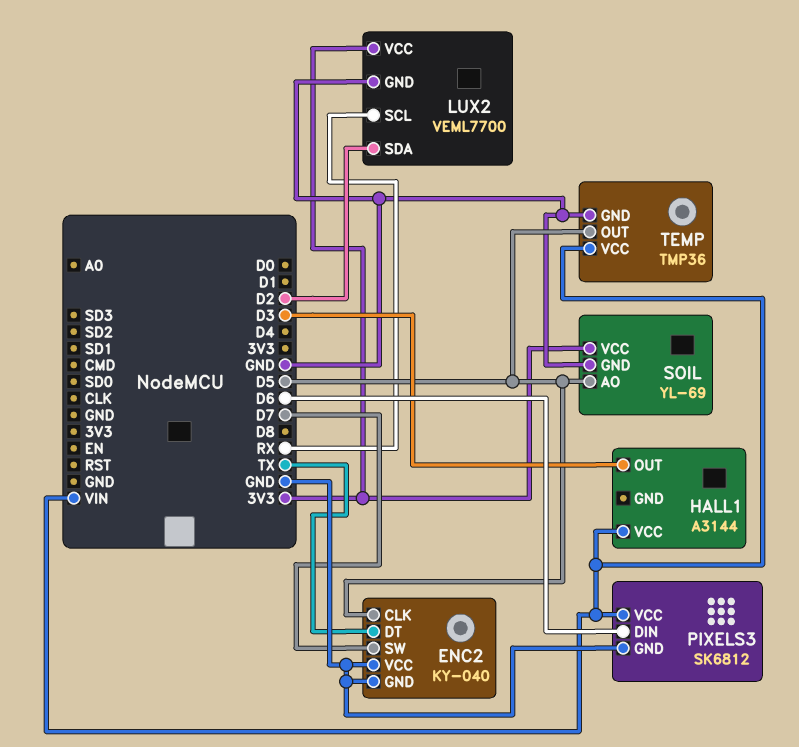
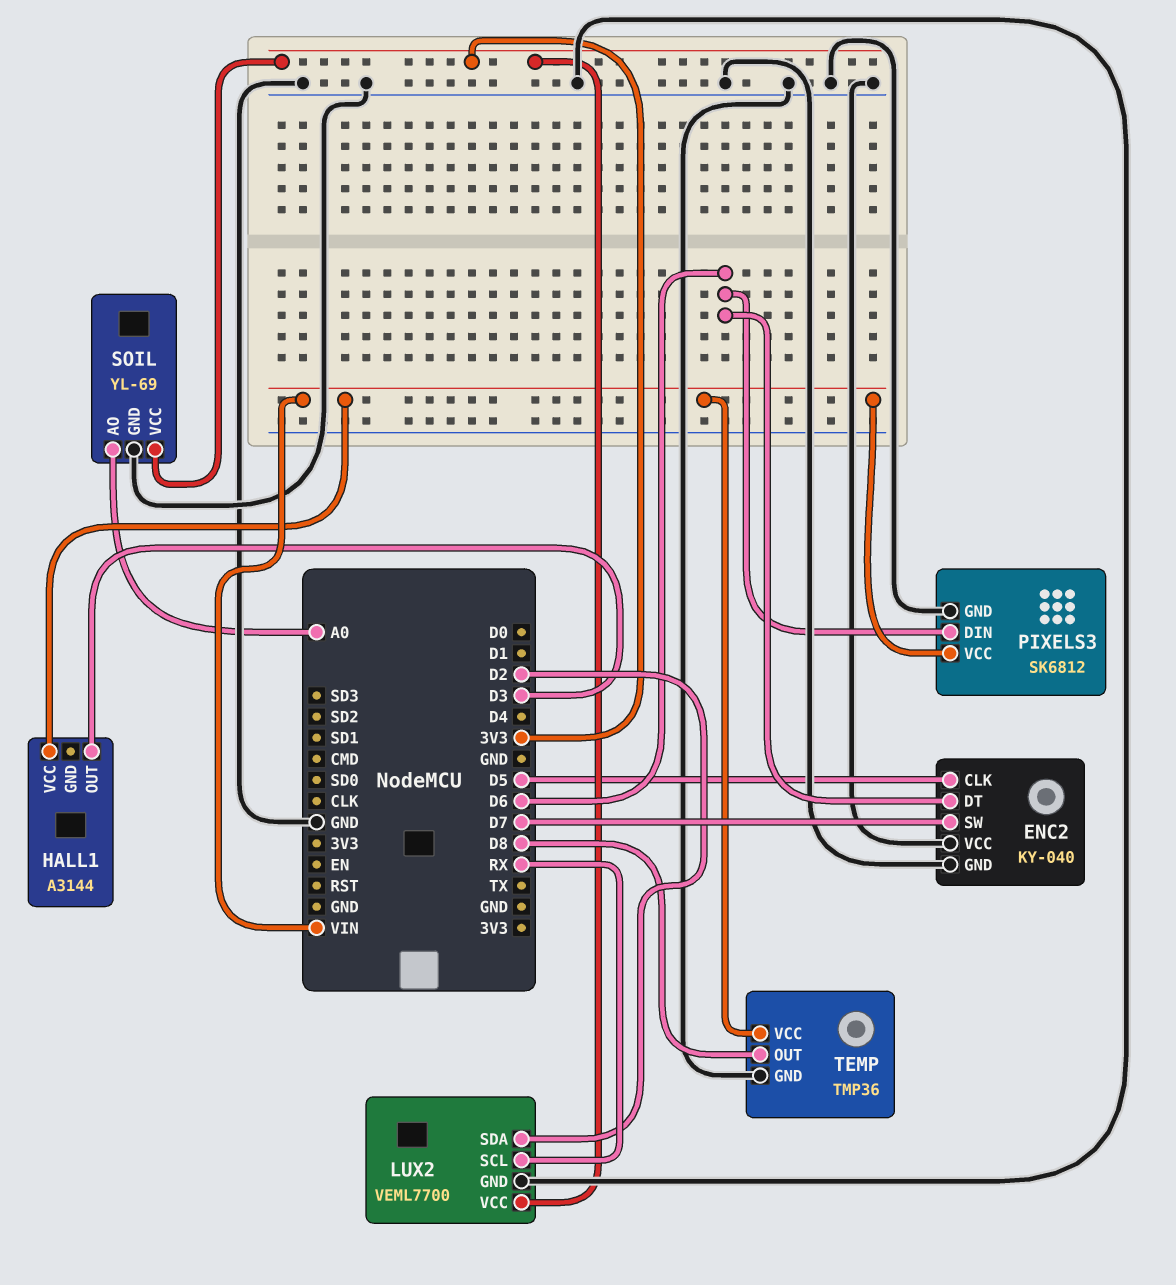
ENC2 pin DT: TX -> D6
SOIL pin AO: D5 -> A0
TEMP pin OUT: D5 -> D8

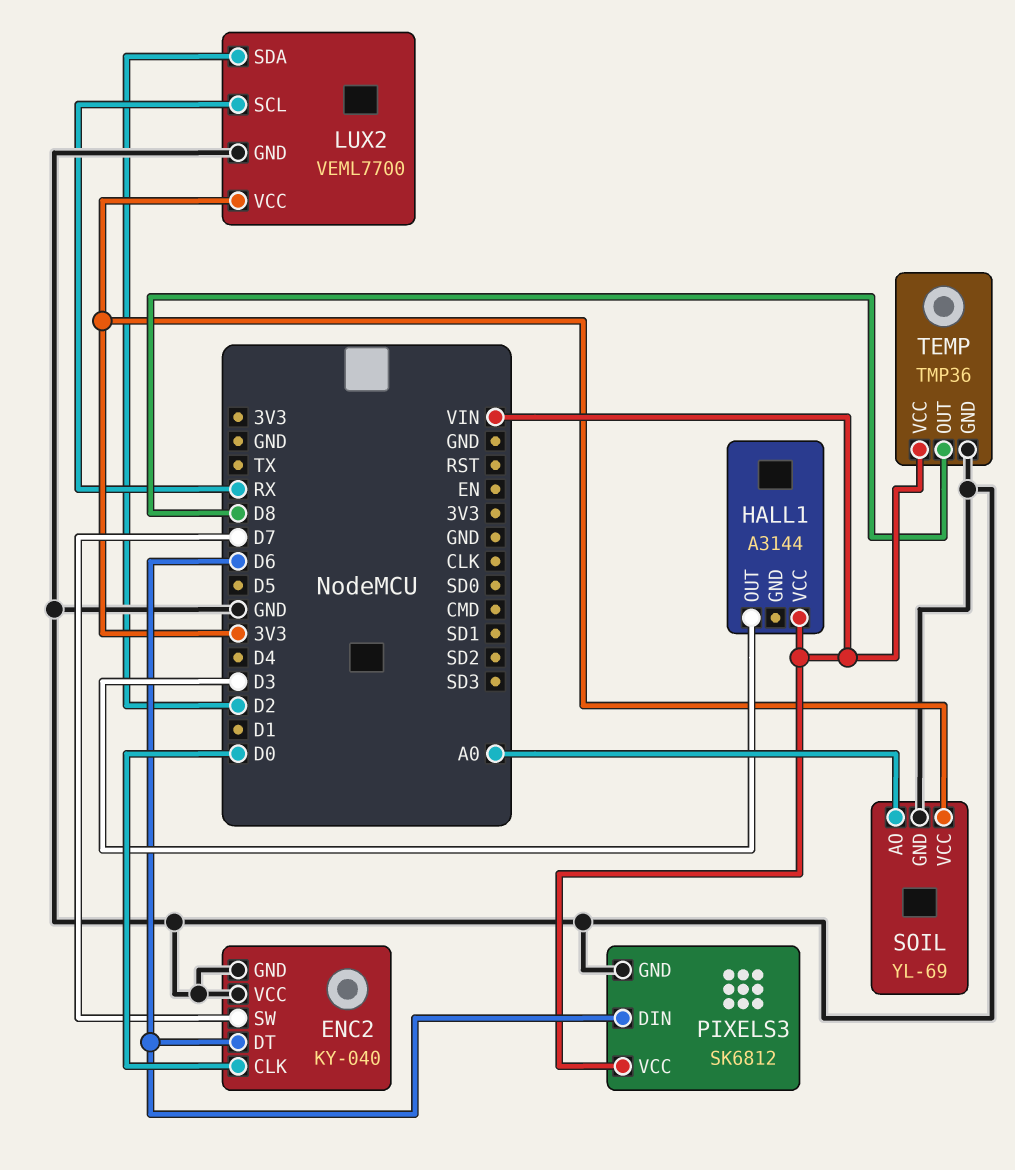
ENC2 pin CLK: D5 -> D0

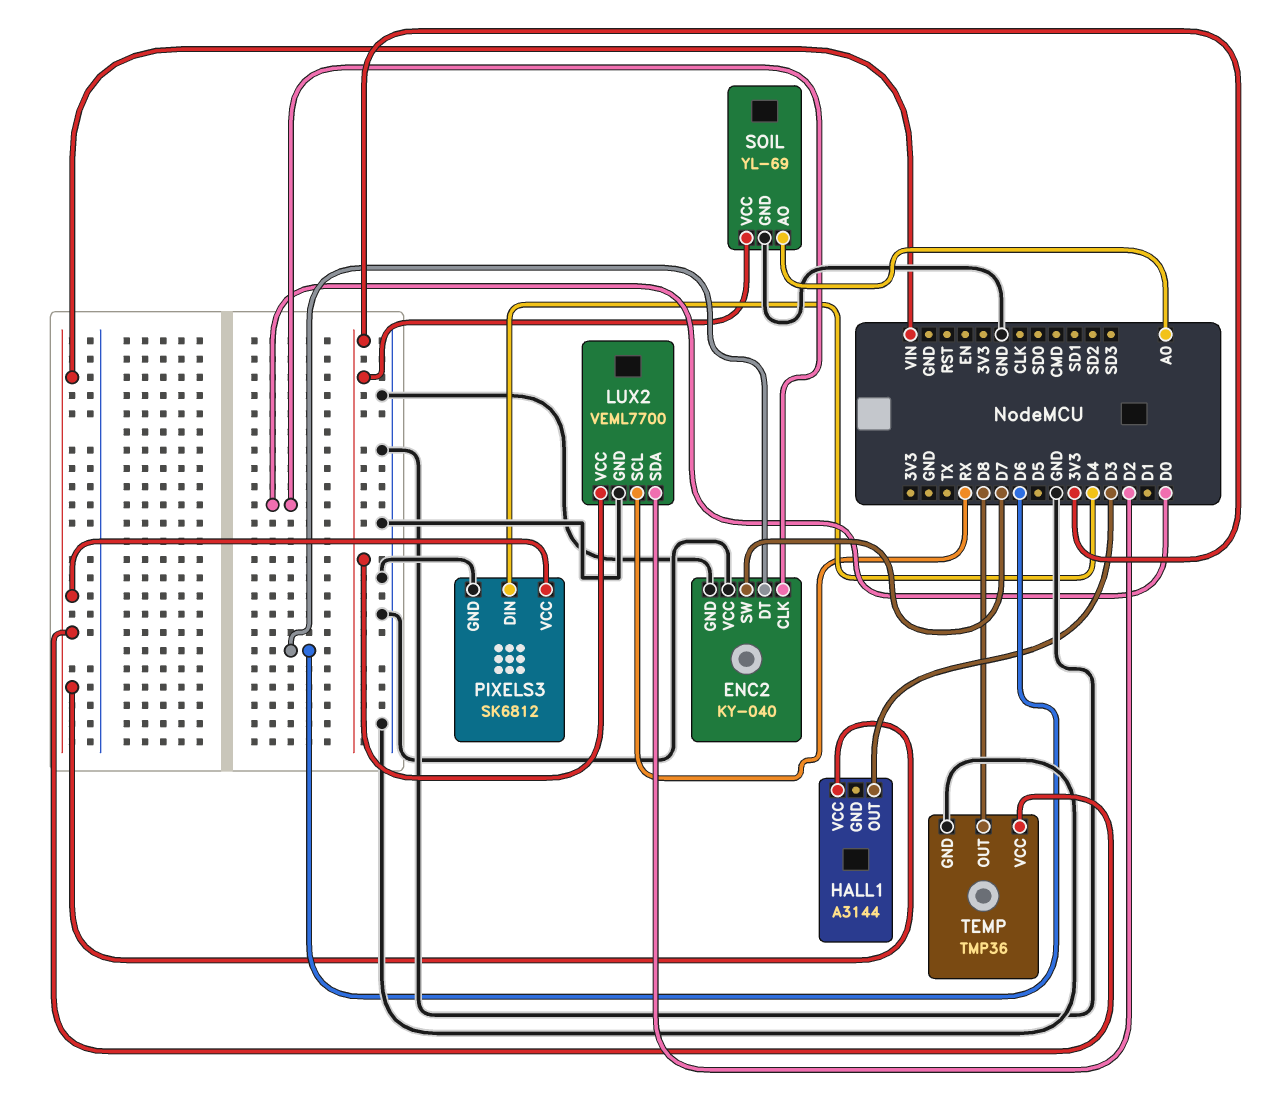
PIXELS3 pin DIN: D6 -> D4

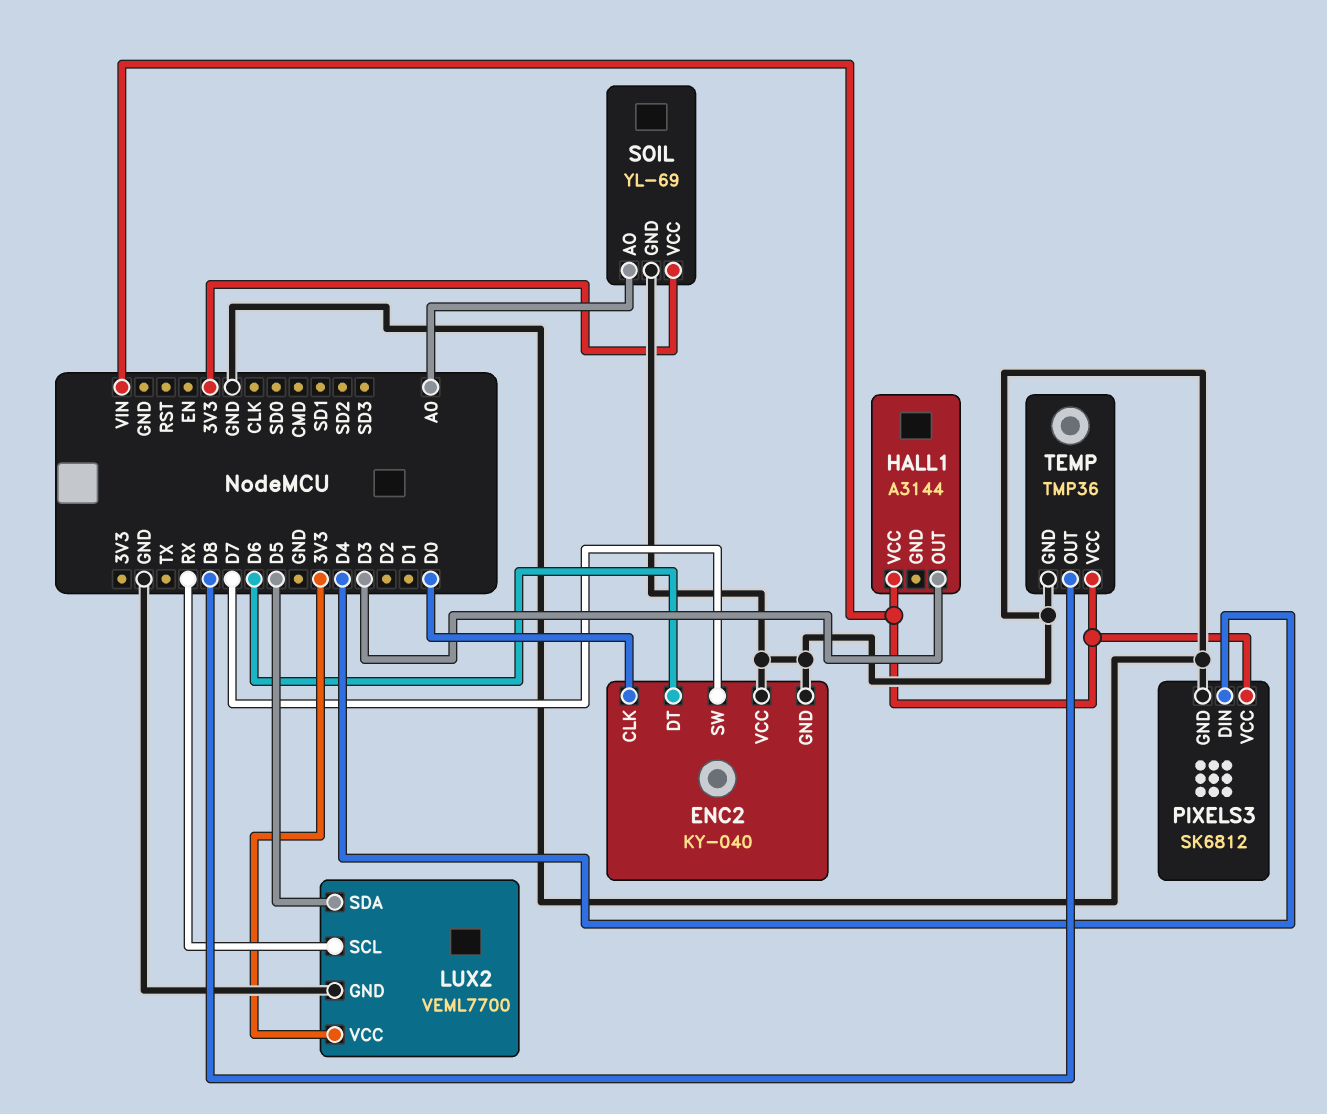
LUX2 pin SDA: D2 -> D5

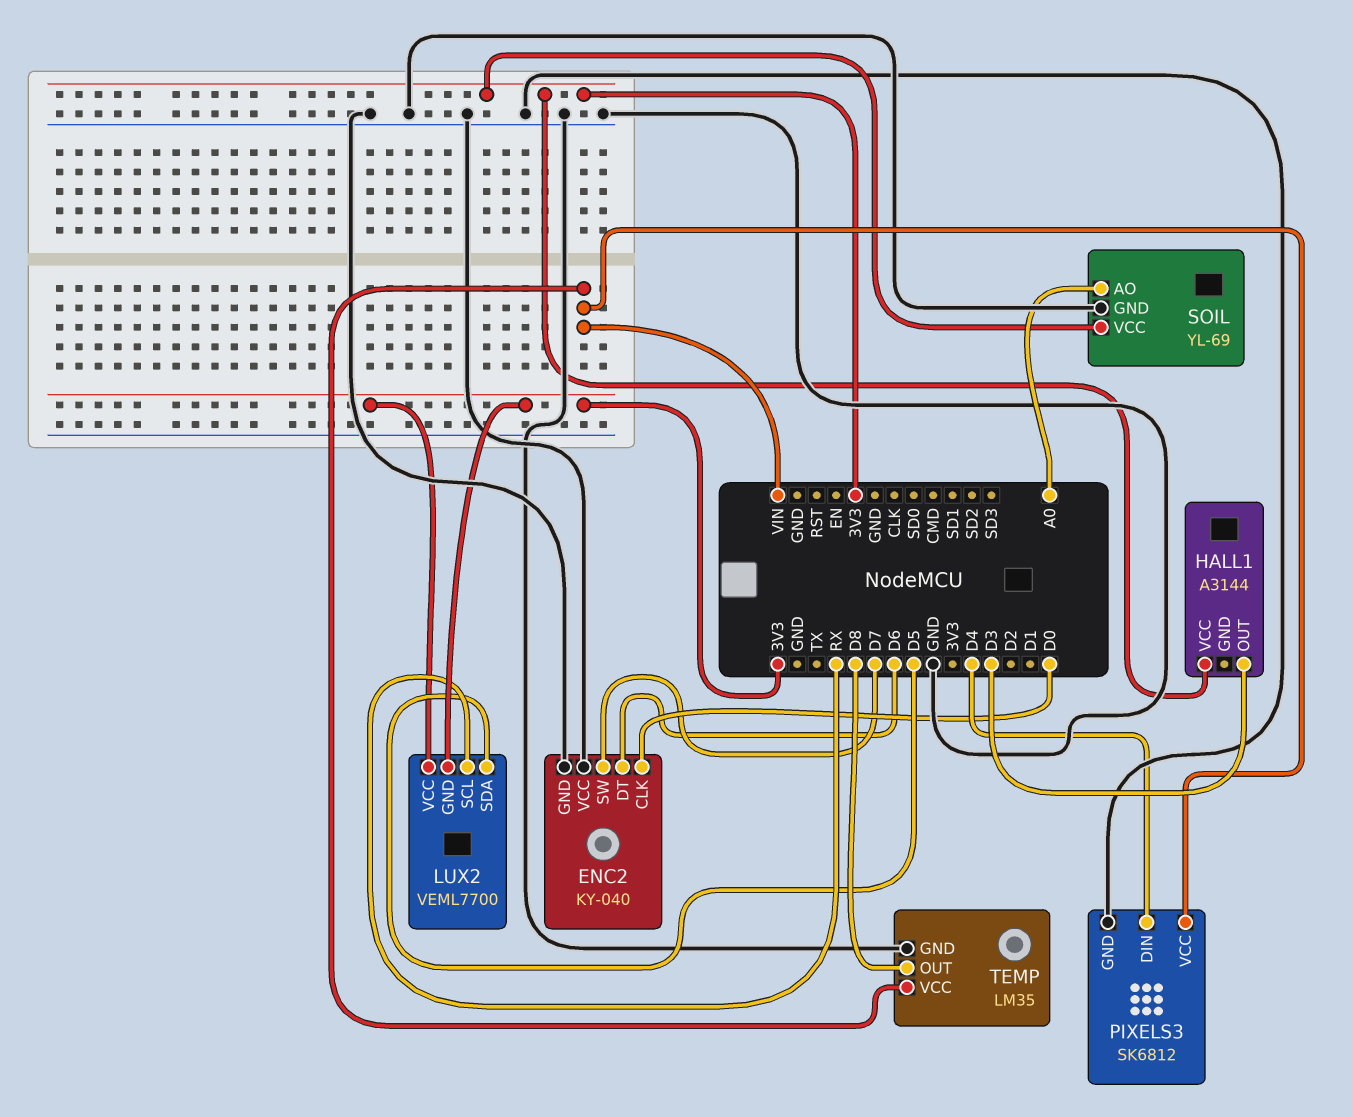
HALL1 pin VCC: VIN -> 3V3
LUX2 pin GND: GND -> 3V3
TEMP: TMP36 -> LM35

